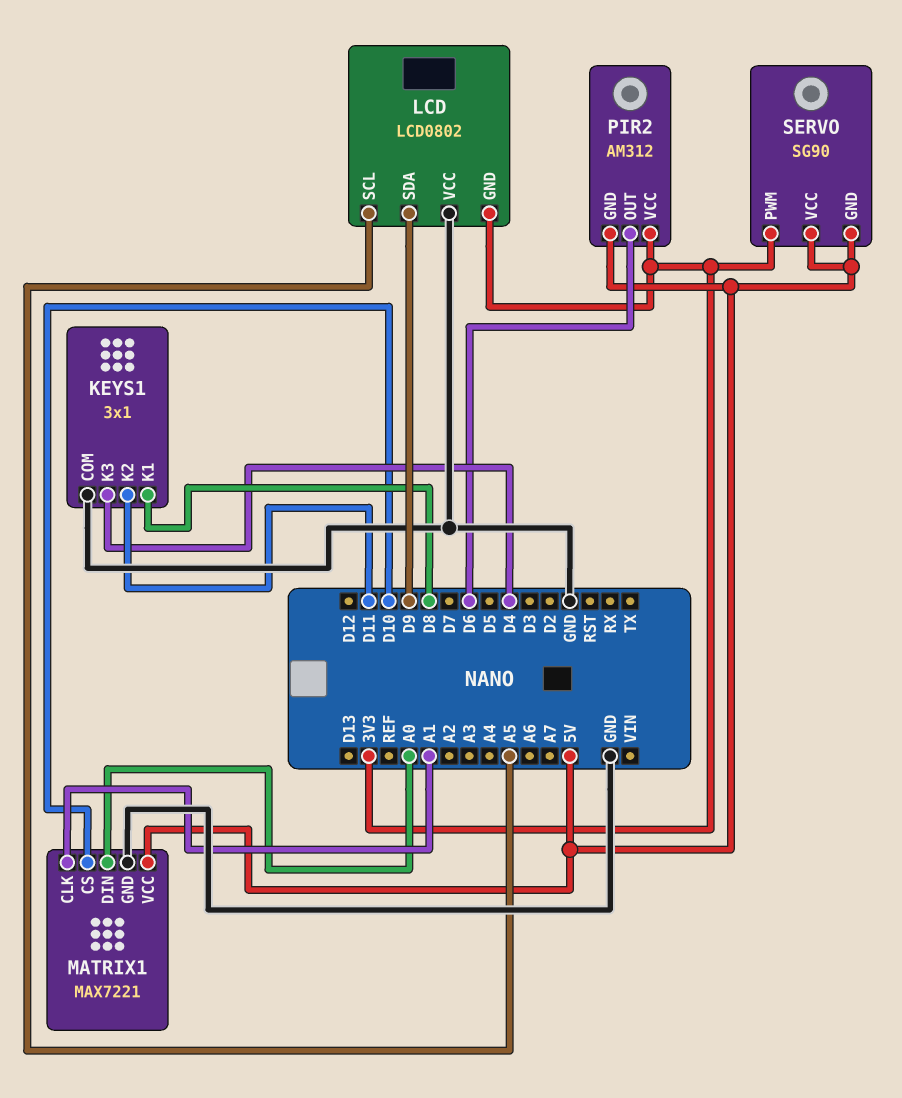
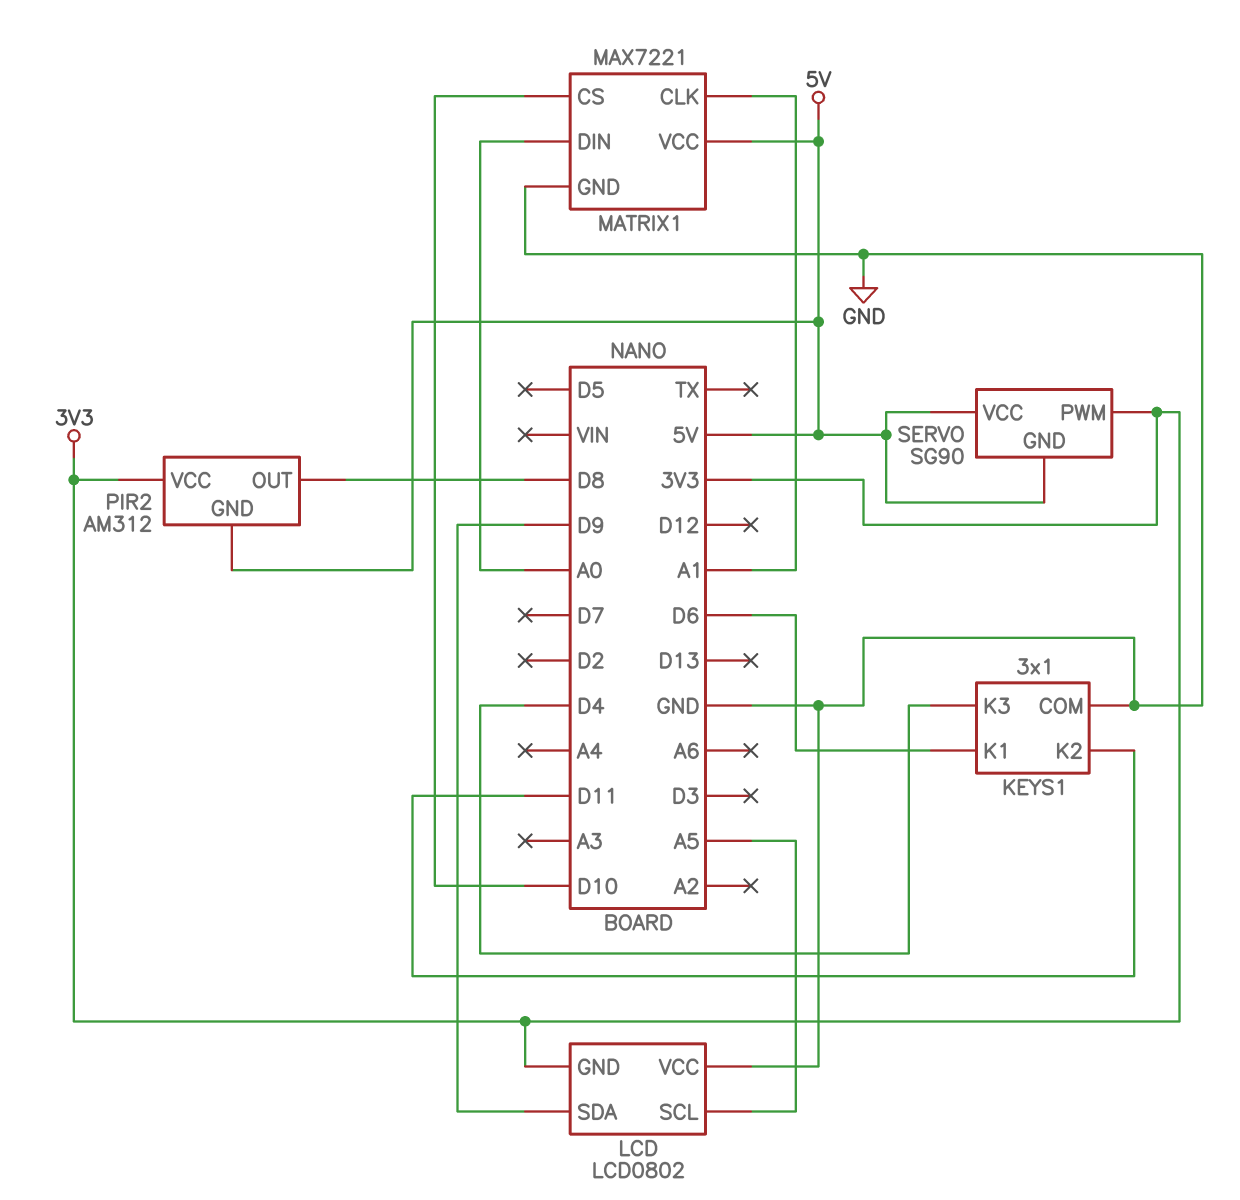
KEYS1 pin K1: D8 -> D6
PIR2 pin OUT: D6 -> D8

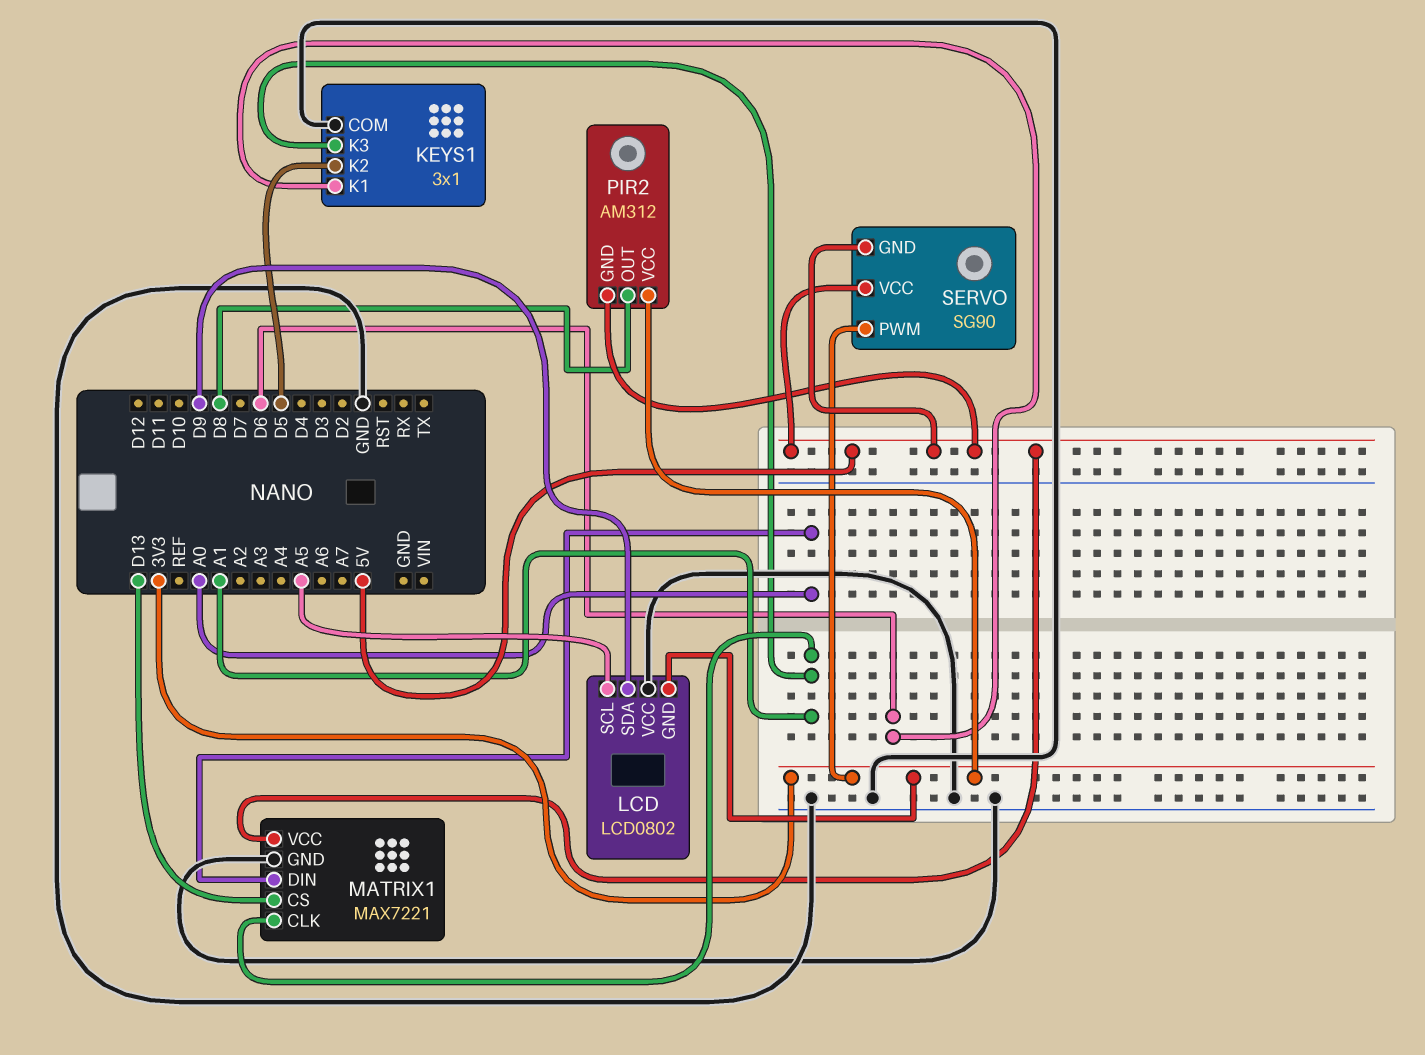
KEYS1 pin K2: D11 -> D5
KEYS1 pin K3: D4 -> A1
MATRIX1 pin CS: D10 -> D13

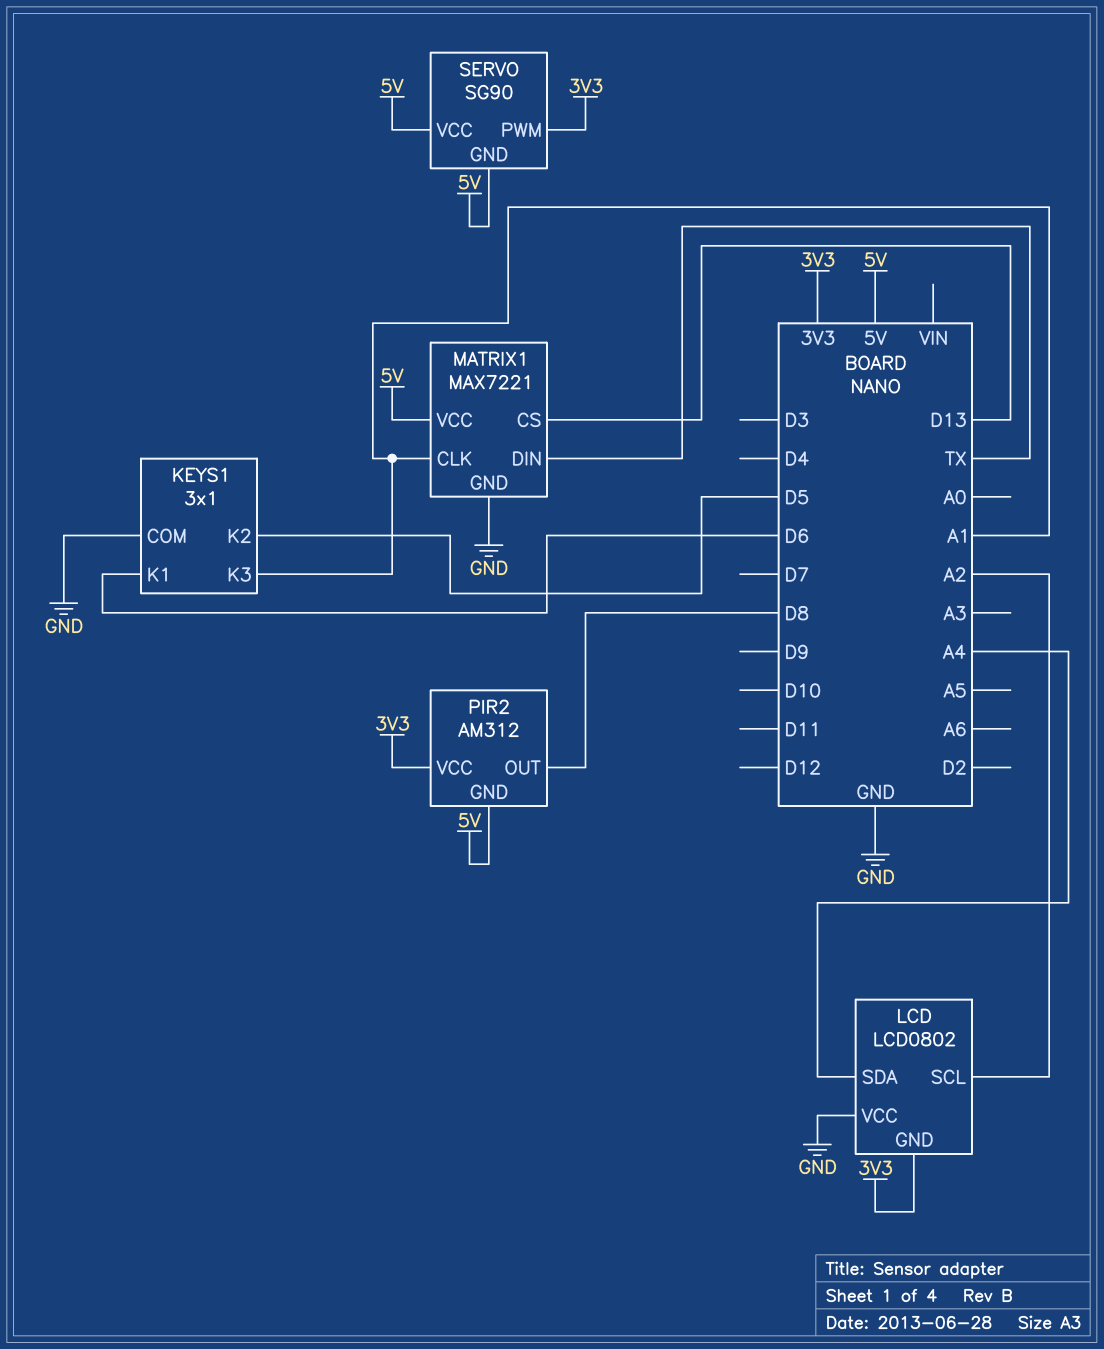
LCD pin SCL: A5 -> A2
LCD pin SDA: D9 -> A4
MATRIX1 pin DIN: A0 -> TX

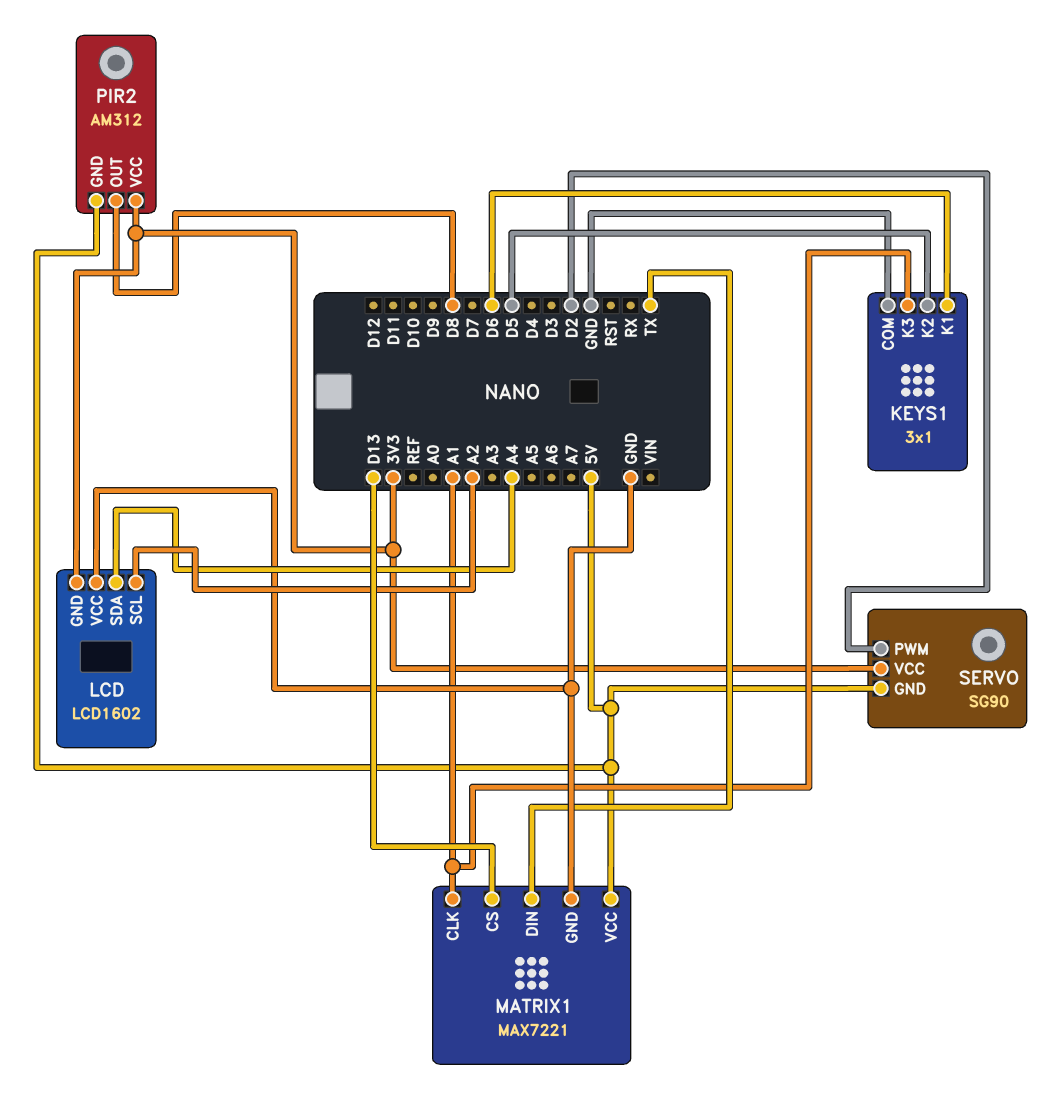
LCD: LCD0802 -> LCD1602
SERVO pin PWM: 3V3 -> D2
SERVO pin VCC: 5V -> 3V3

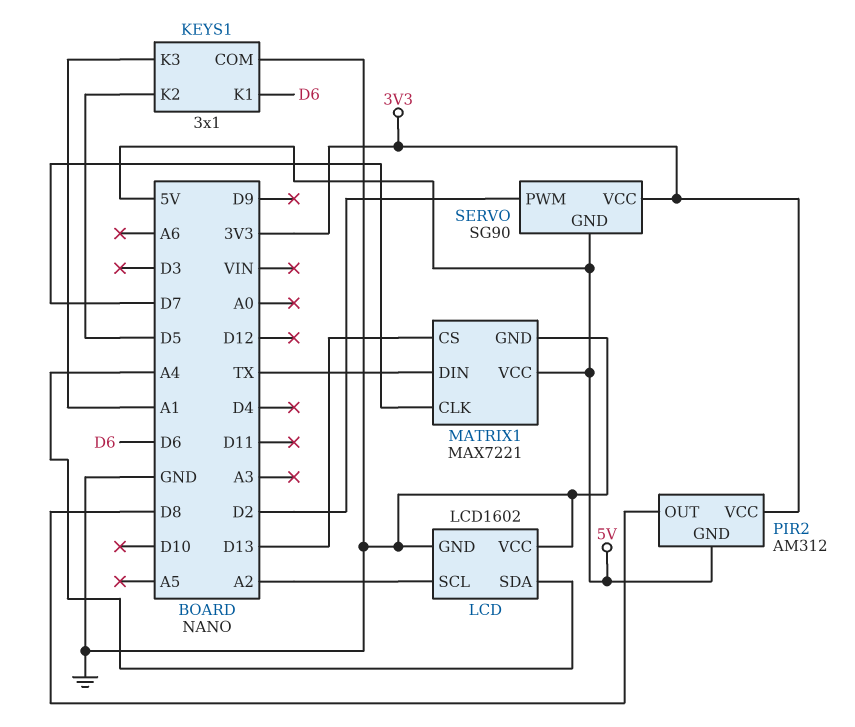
LCD pin GND: 3V3 -> GND
MATRIX1 pin CLK: A1 -> D7

